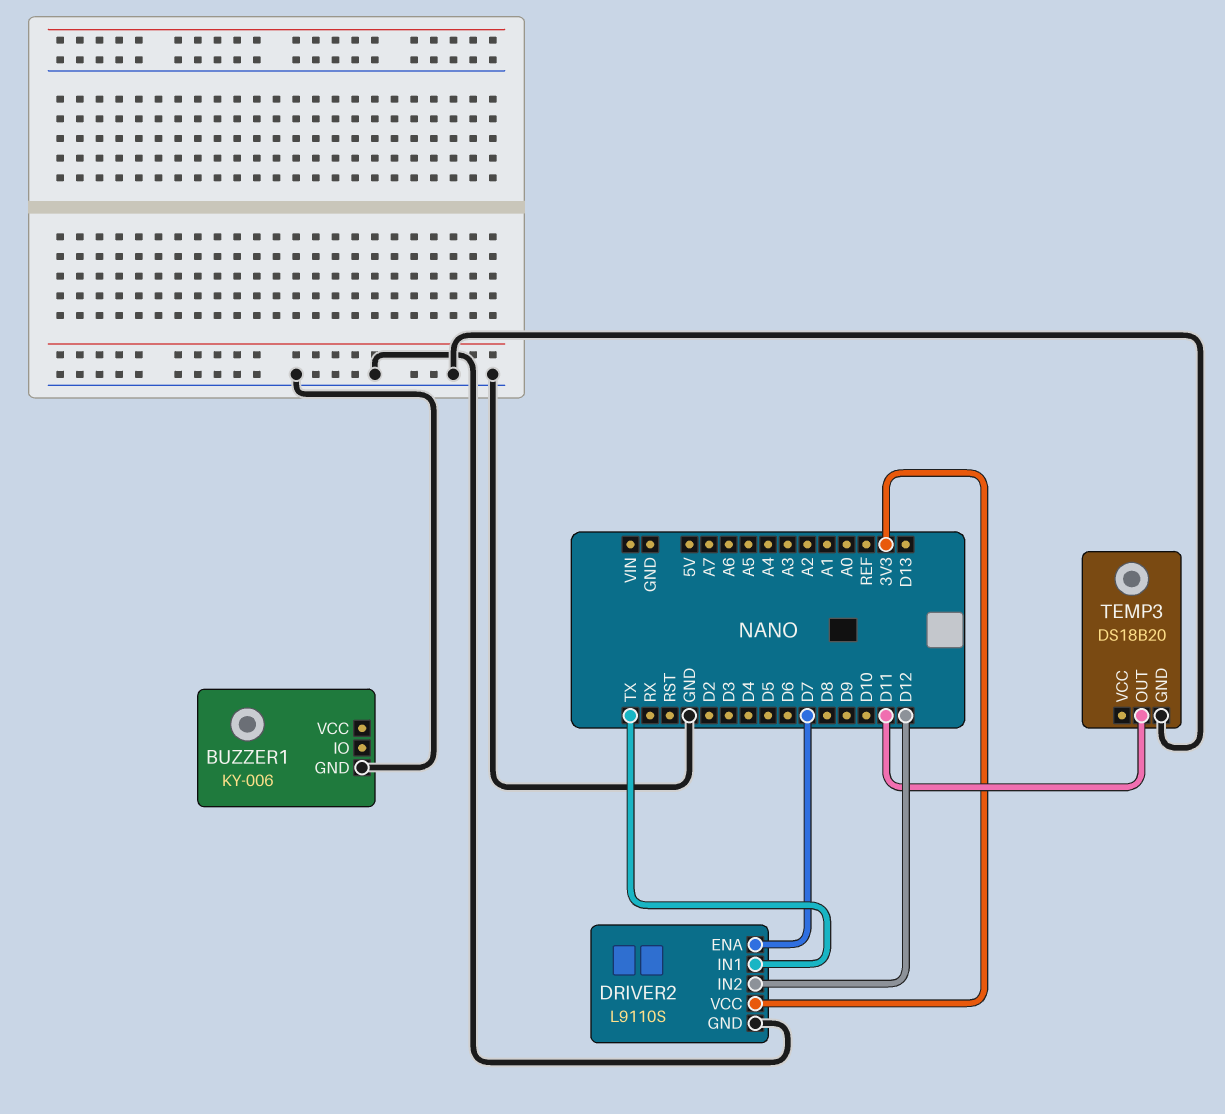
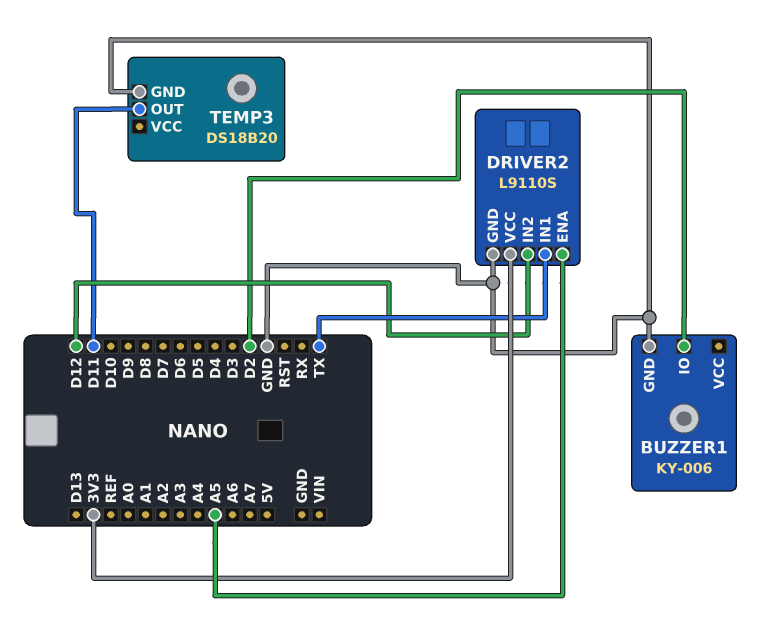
BUZZER1 pin IO: none -> D2
DRIVER2 pin ENA: D7 -> A5

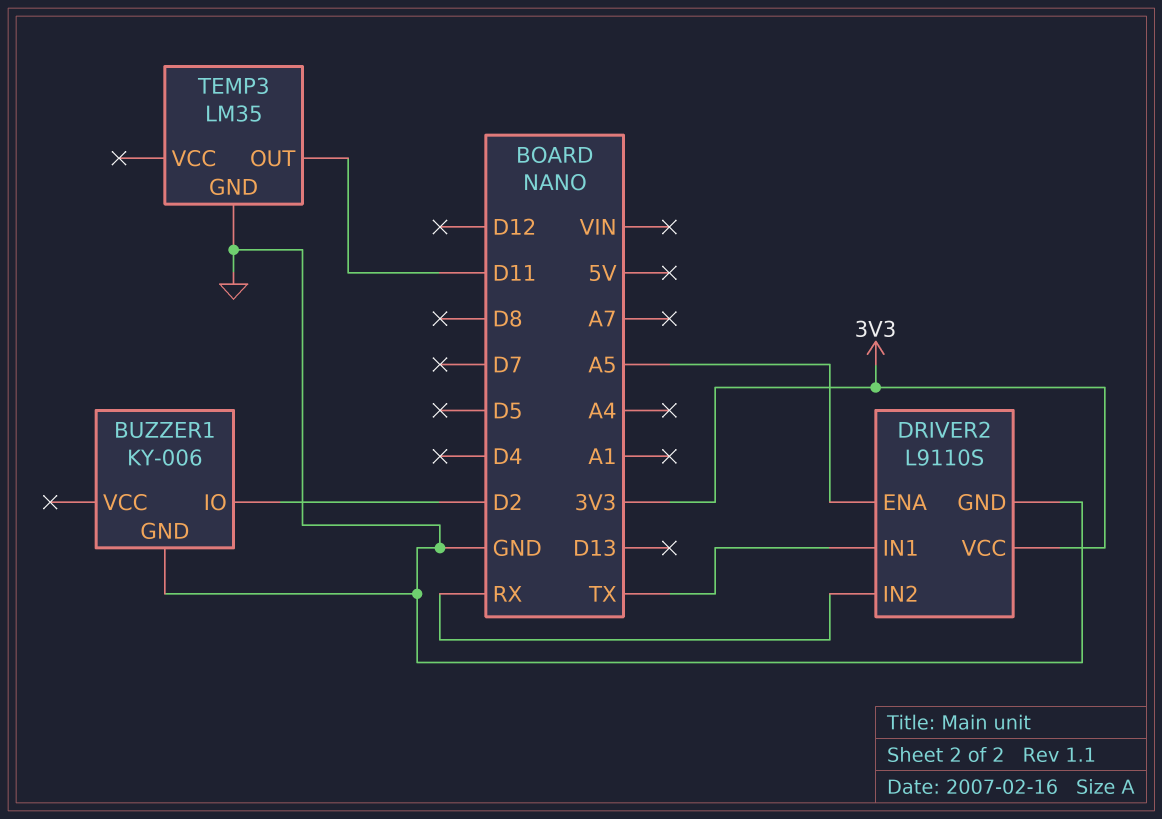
DRIVER2 pin IN2: D12 -> RX
TEMP3: DS18B20 -> LM35

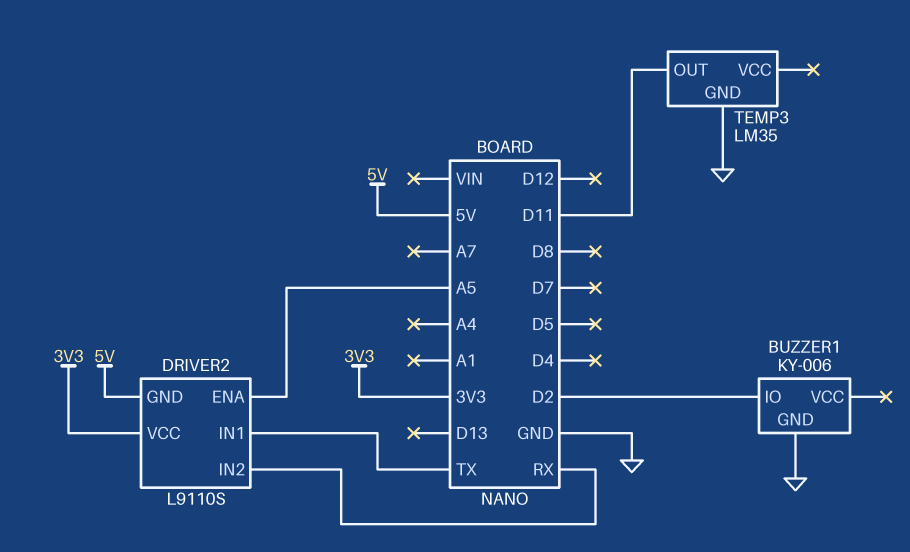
DRIVER2 pin GND: GND -> 5V

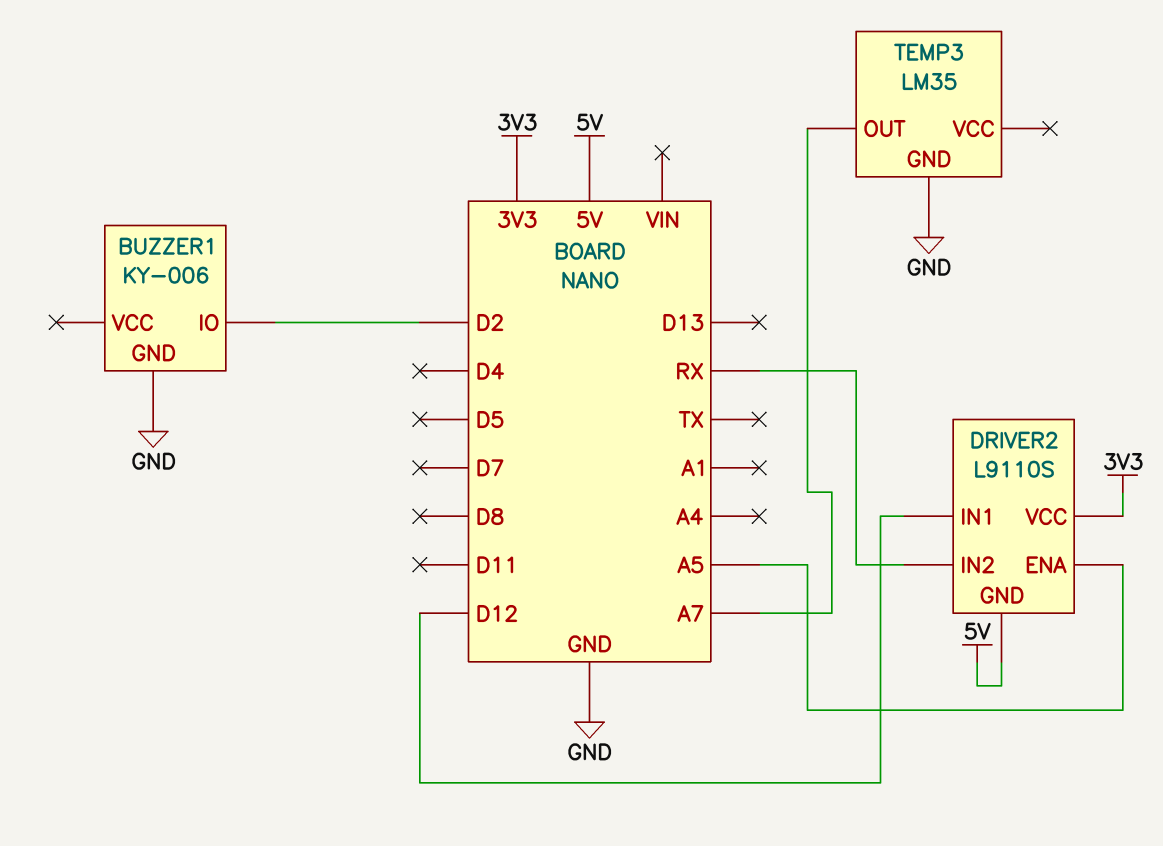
DRIVER2 pin IN1: TX -> D12
TEMP3 pin OUT: D11 -> A7

